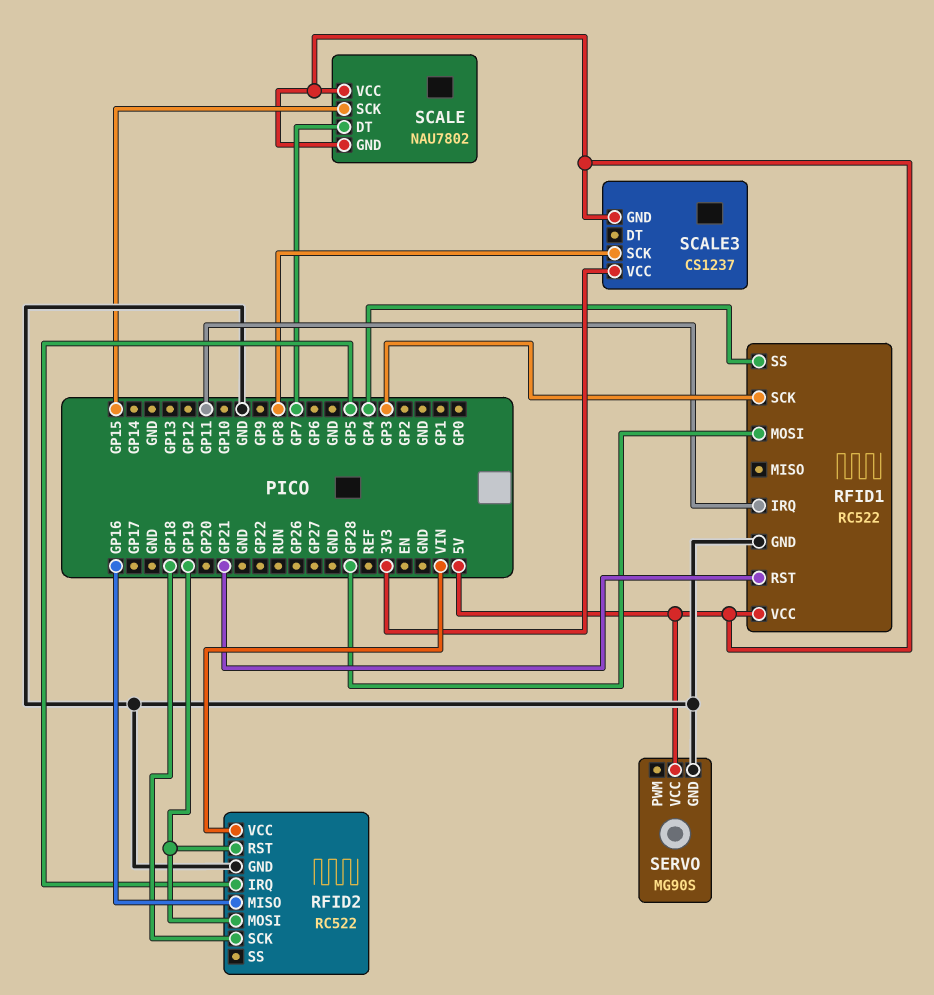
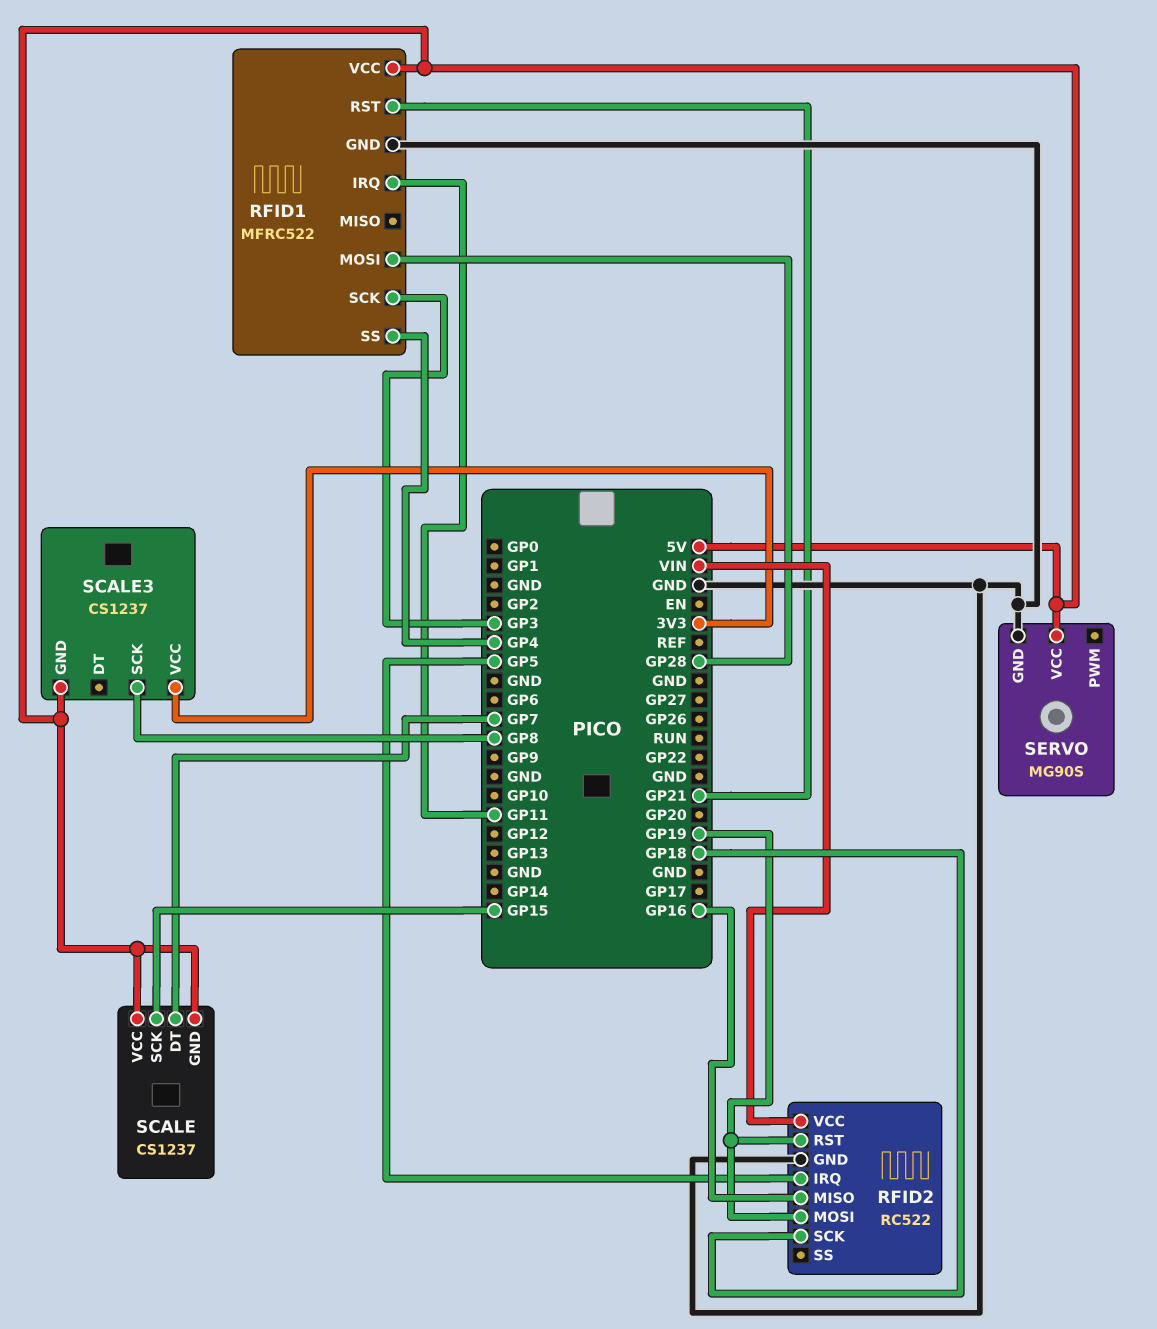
RFID1: RC522 -> MFRC522
SCALE: NAU7802 -> CS1237

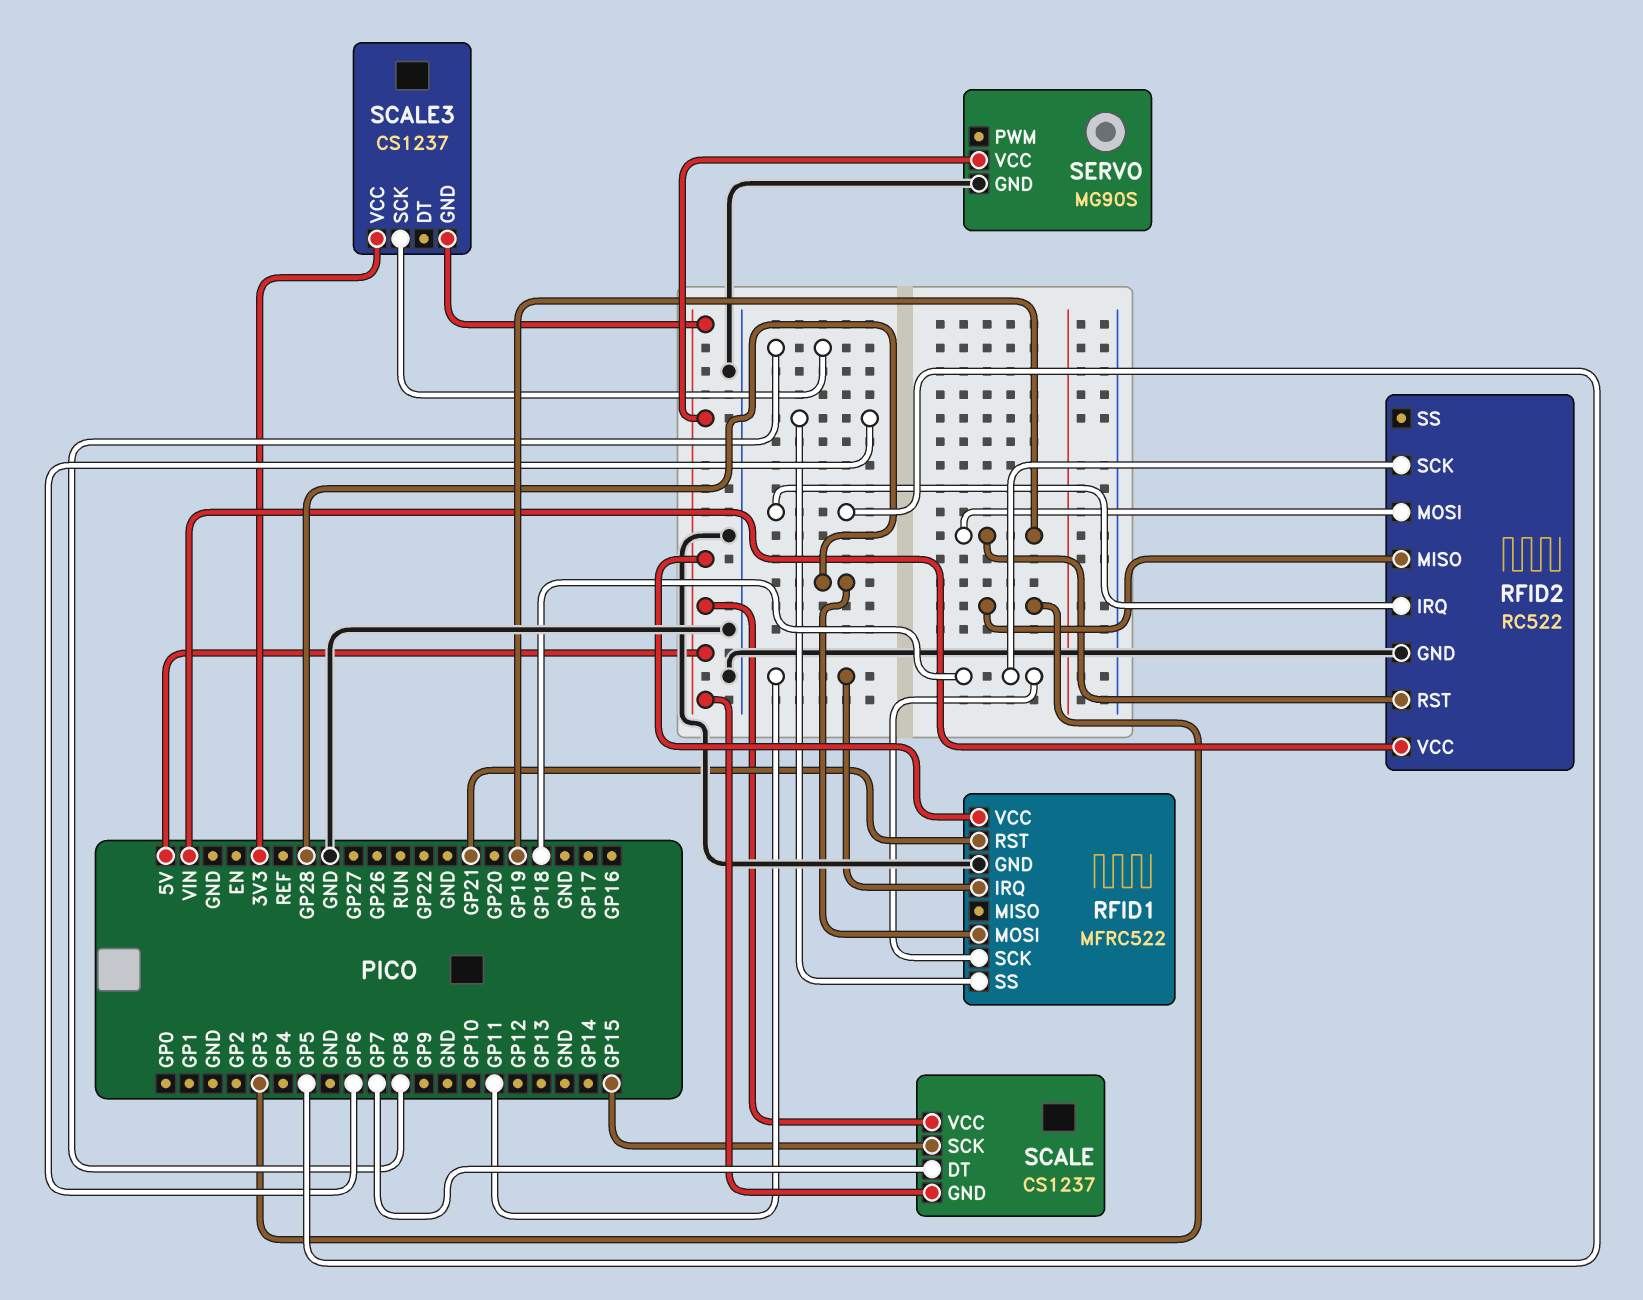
RFID1 pin SCK: GP3 -> GP18
RFID1 pin SS: GP4 -> GP6
RFID2 pin MISO: GP16 -> GP3

